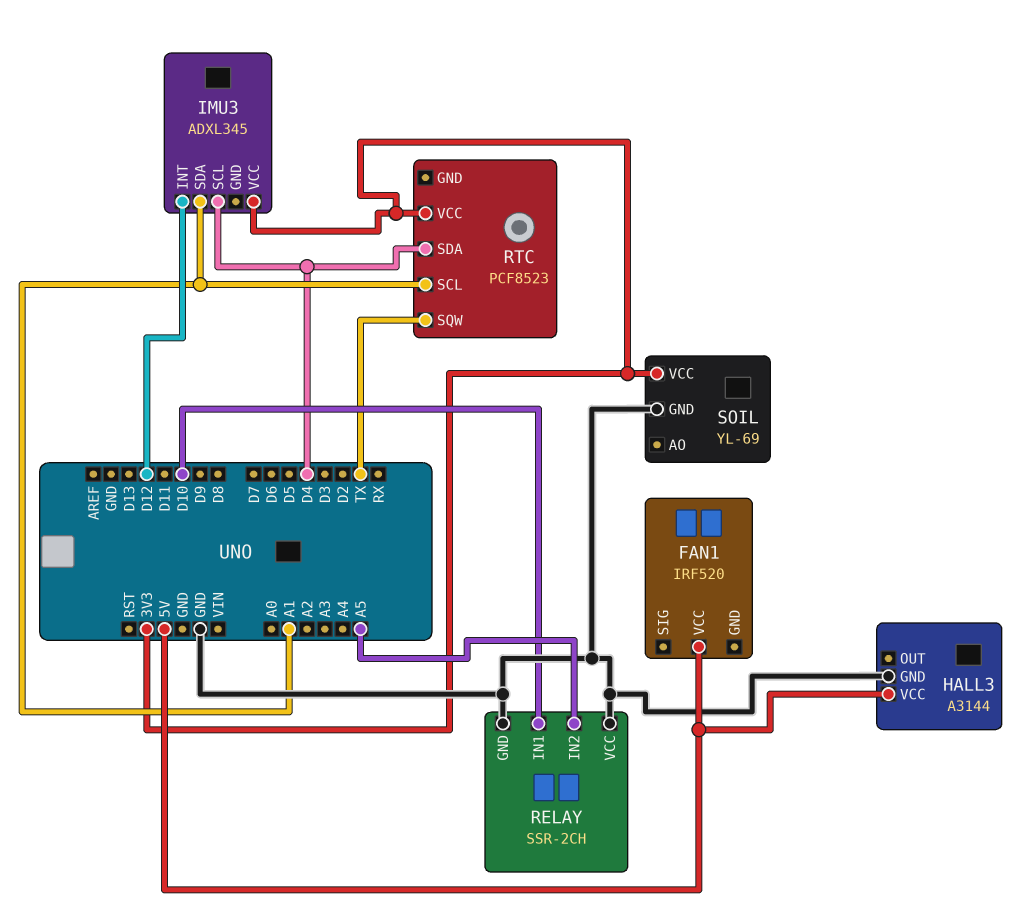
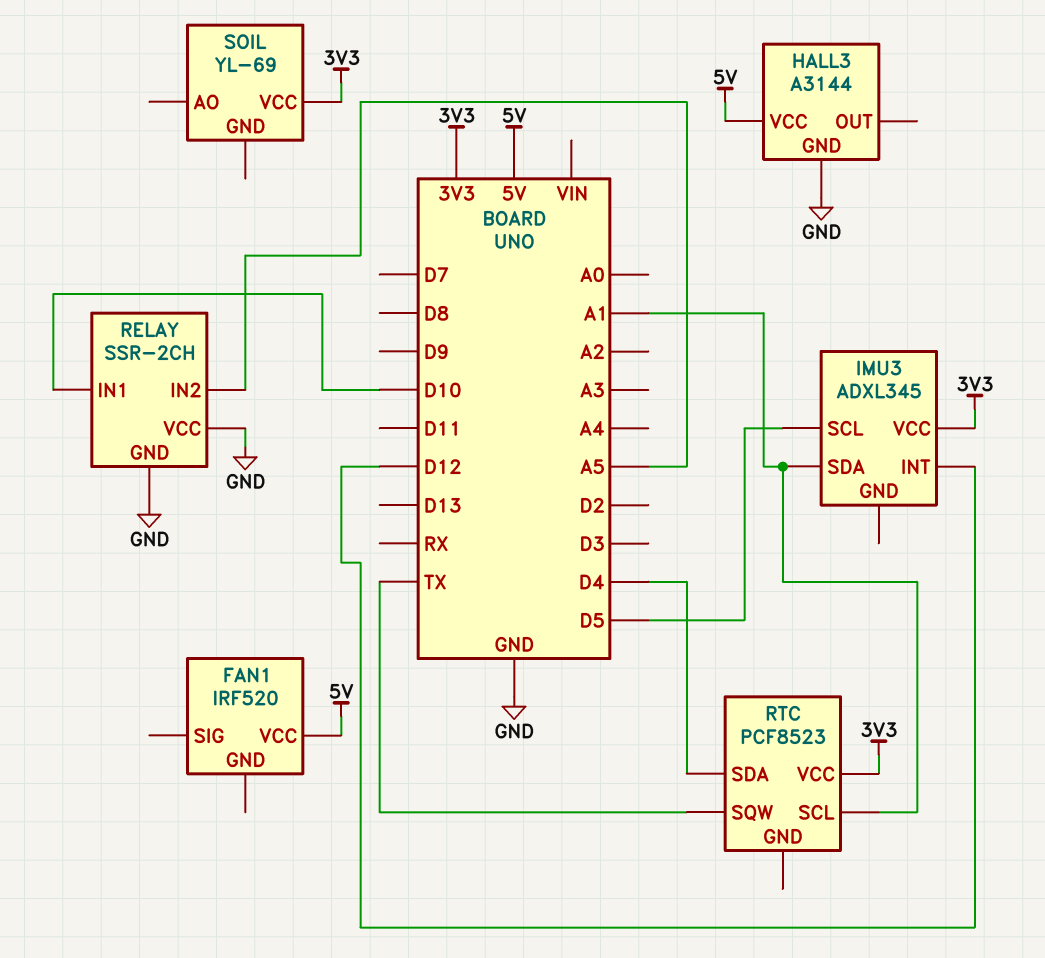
IMU3 pin SCL: D4 -> D5
SOIL pin GND: GND -> none

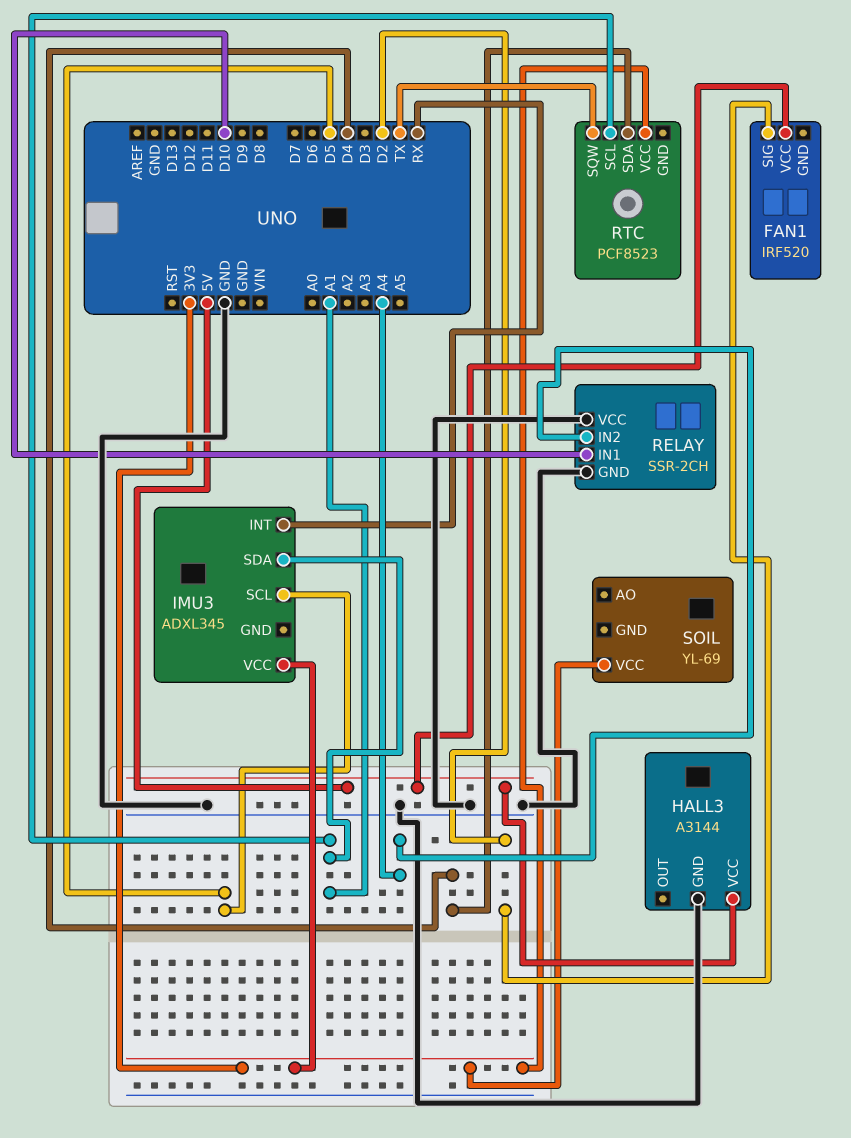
FAN1 pin SIG: none -> D2
IMU3 pin INT: D12 -> RX
RELAY pin IN2: A5 -> A4

